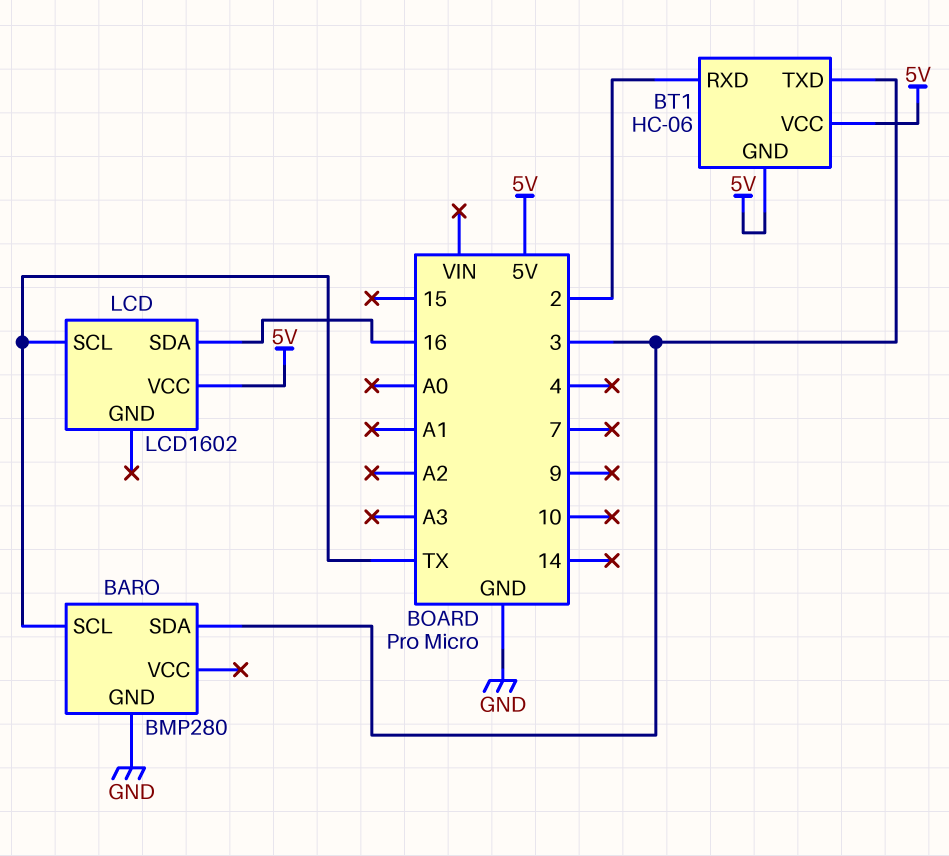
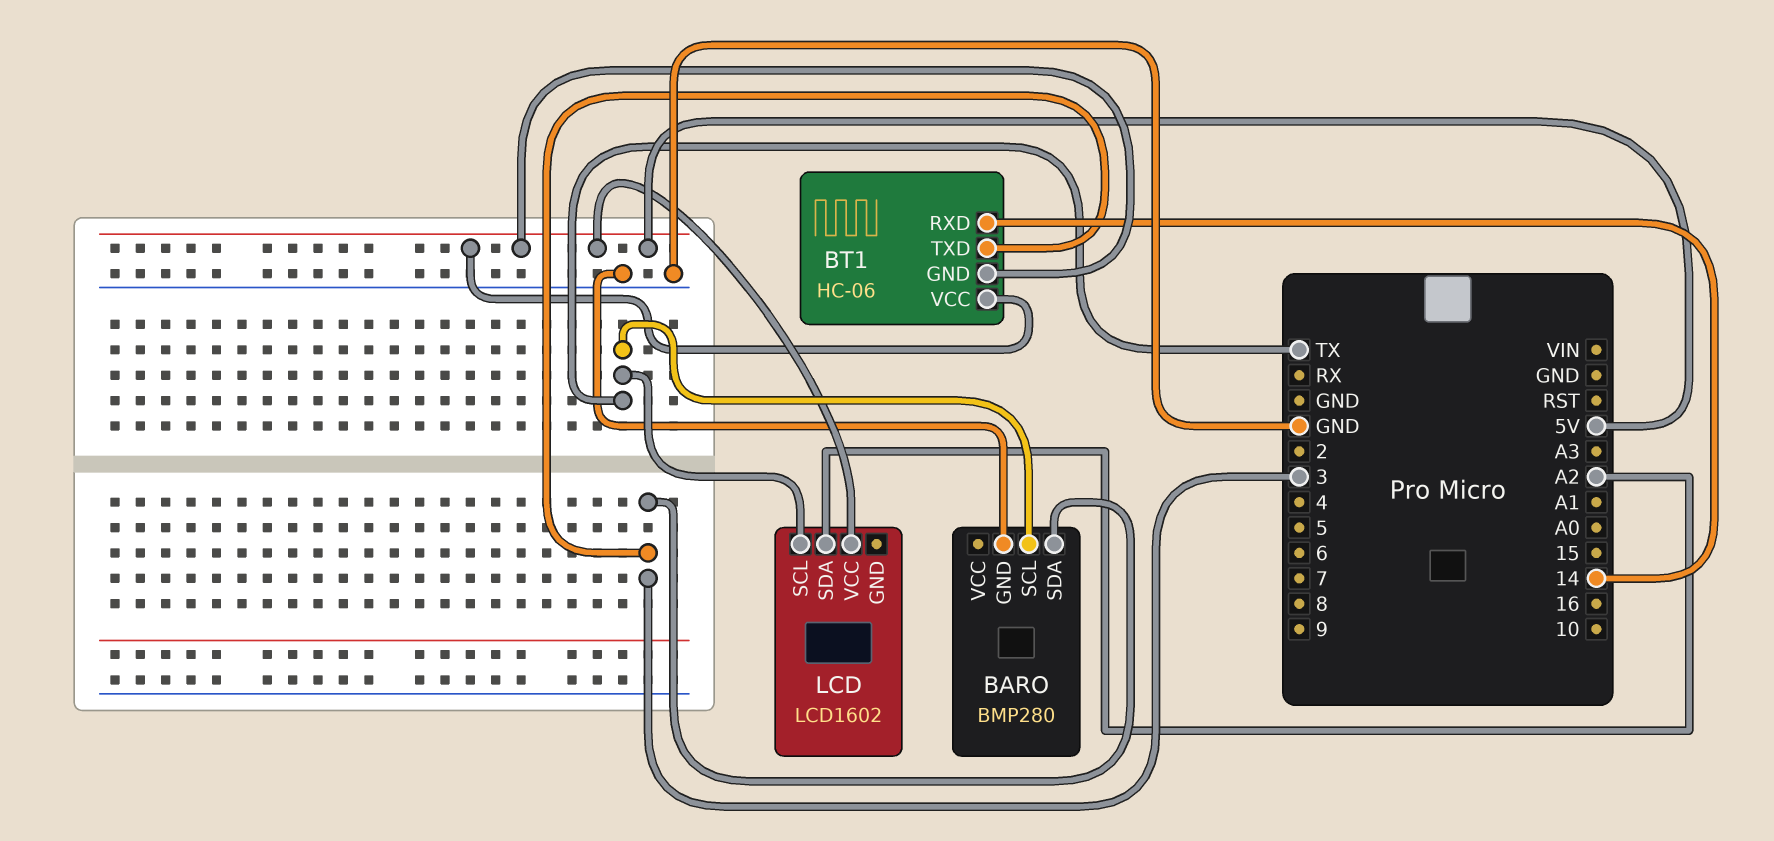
BT1 pin RXD: 2 -> 14
LCD pin SDA: 16 -> A2

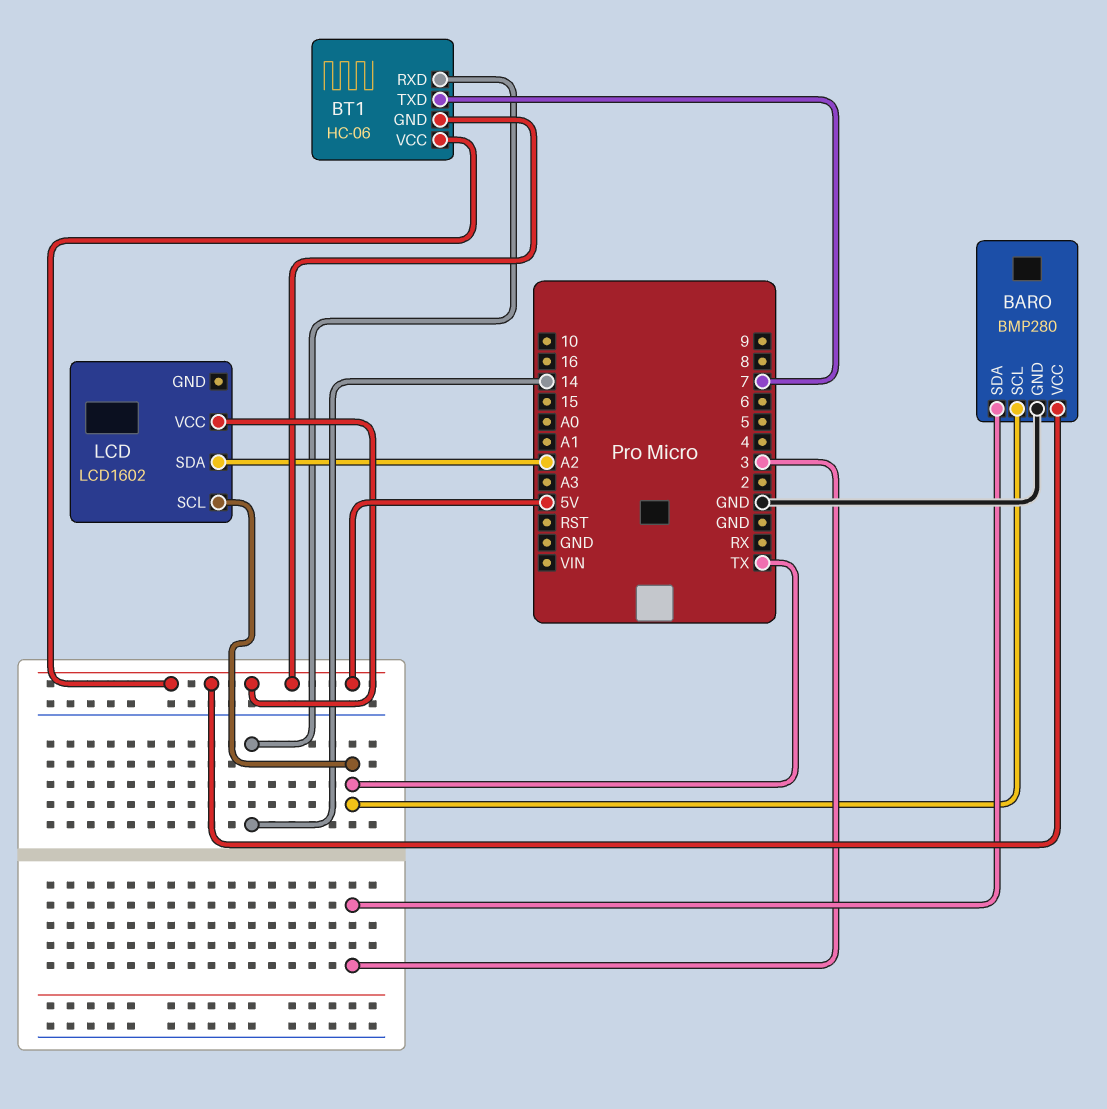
BARO pin VCC: none -> 5V
BT1 pin TXD: 3 -> 7

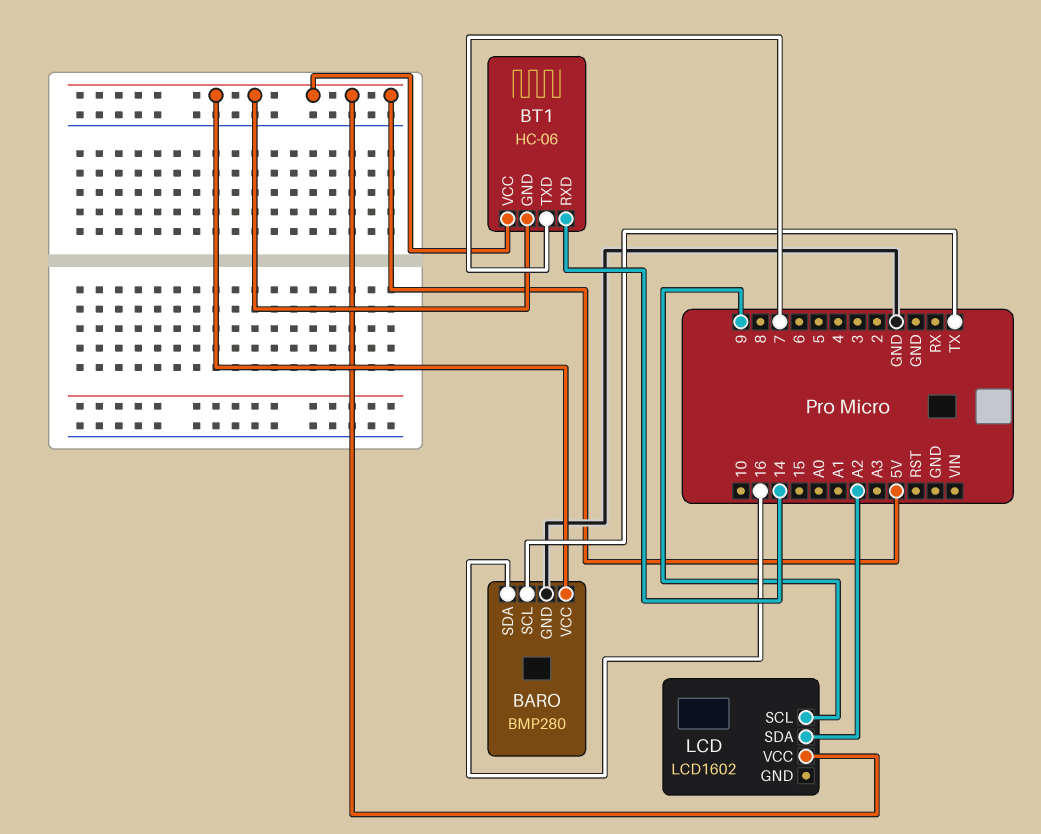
BARO pin SDA: 3 -> 16
LCD pin SCL: TX -> 9

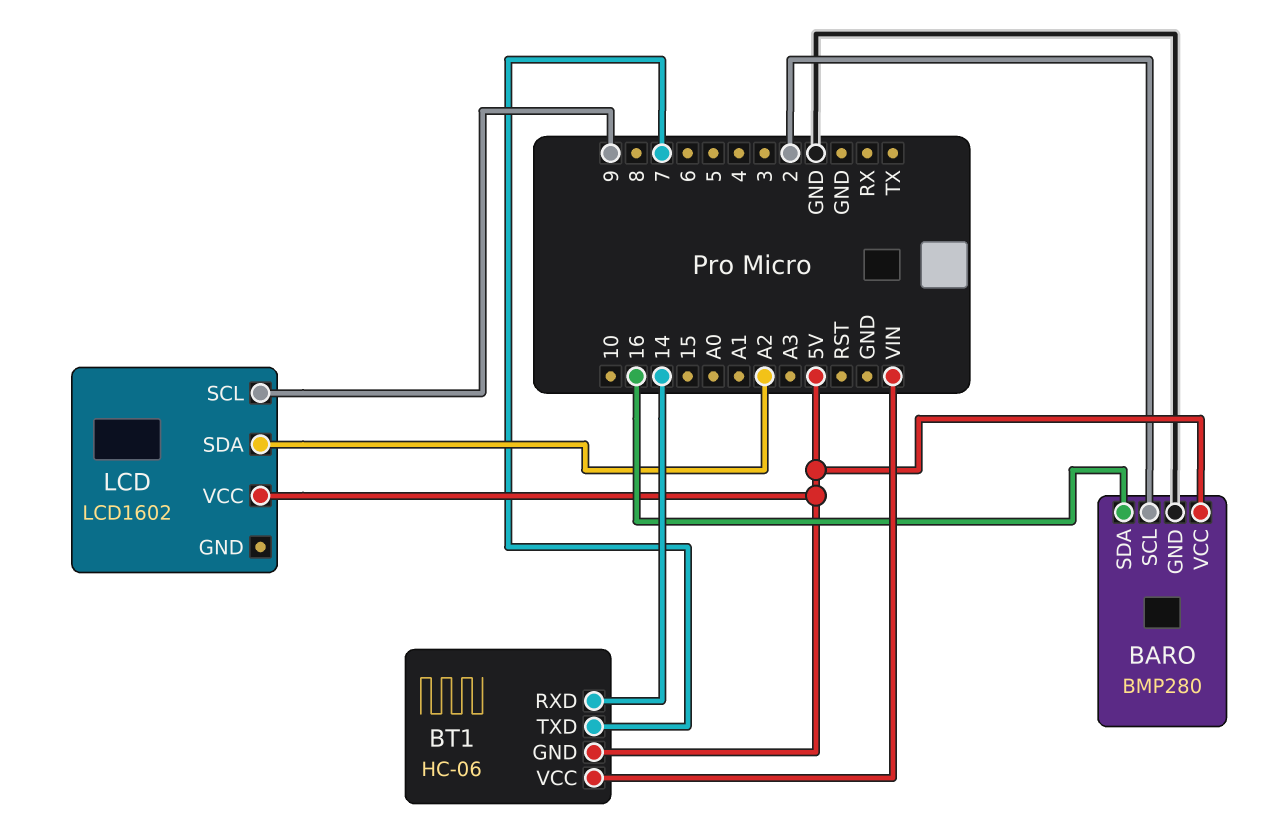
BARO pin SCL: TX -> 2
BT1 pin VCC: 5V -> VIN

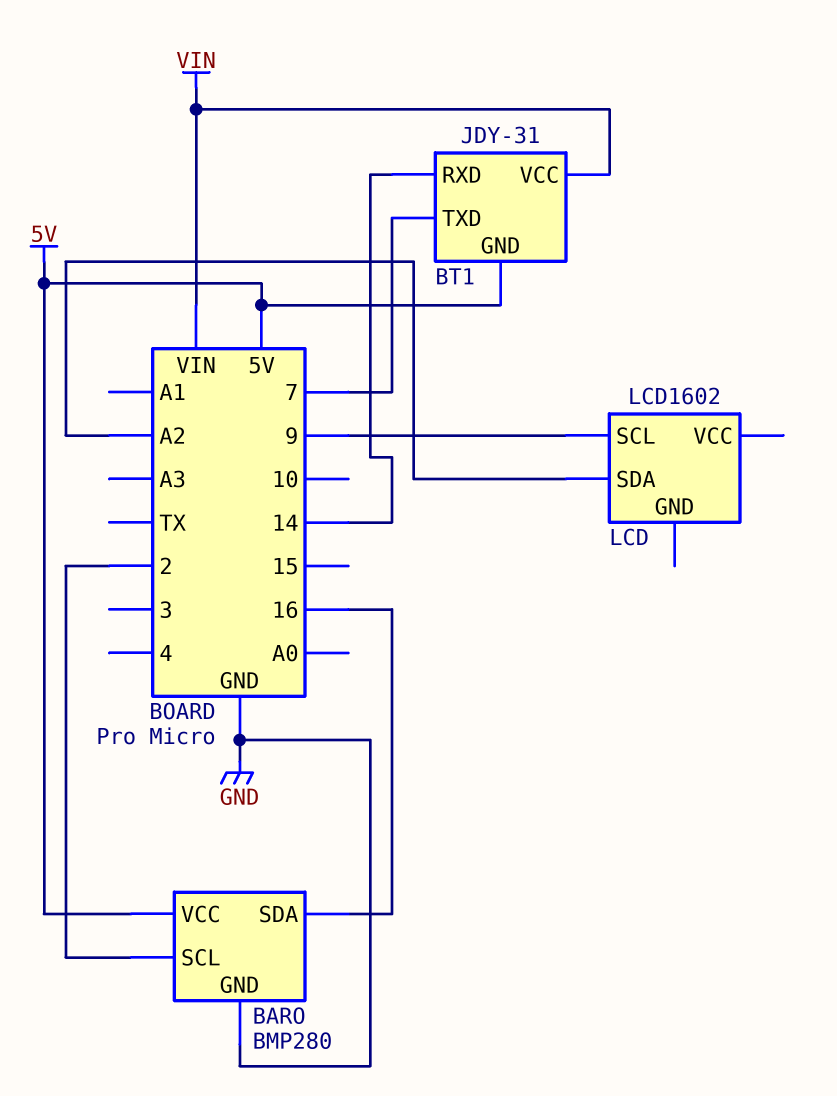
BT1: HC-06 -> JDY-31
LCD pin VCC: 5V -> none

